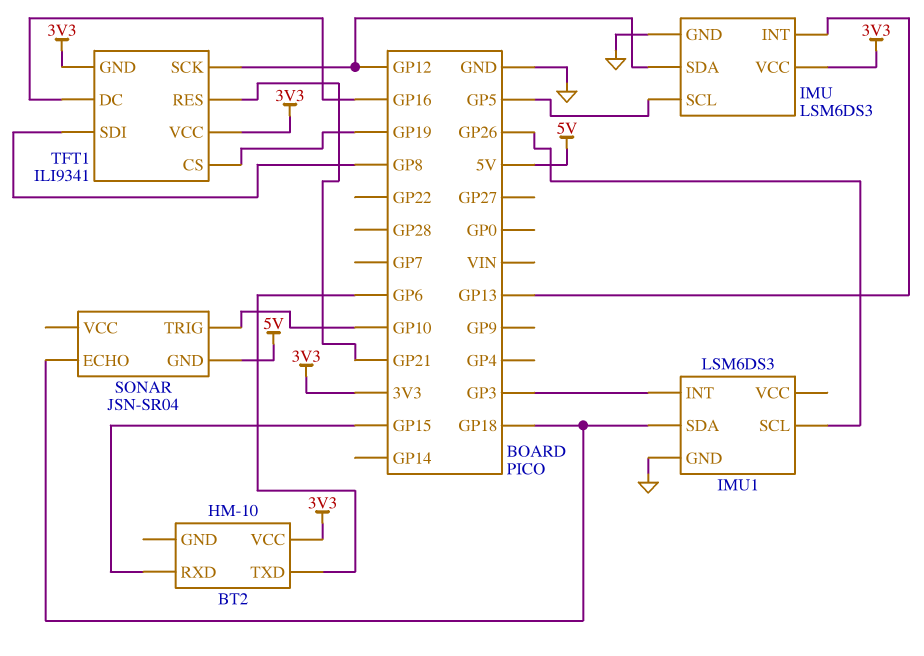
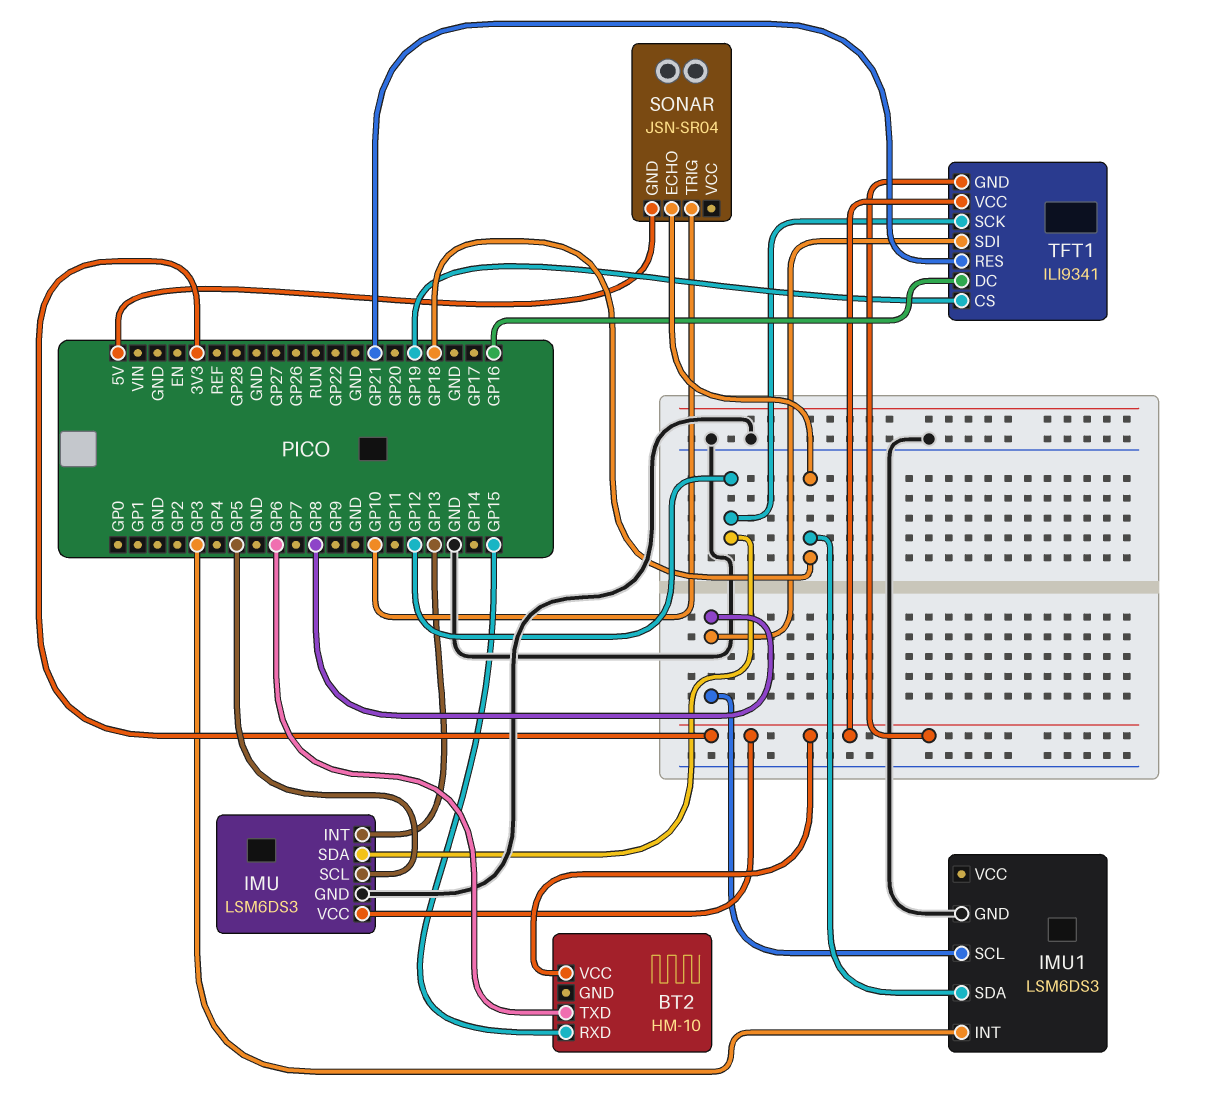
IMU1 pin SCL: GP26 -> GP8

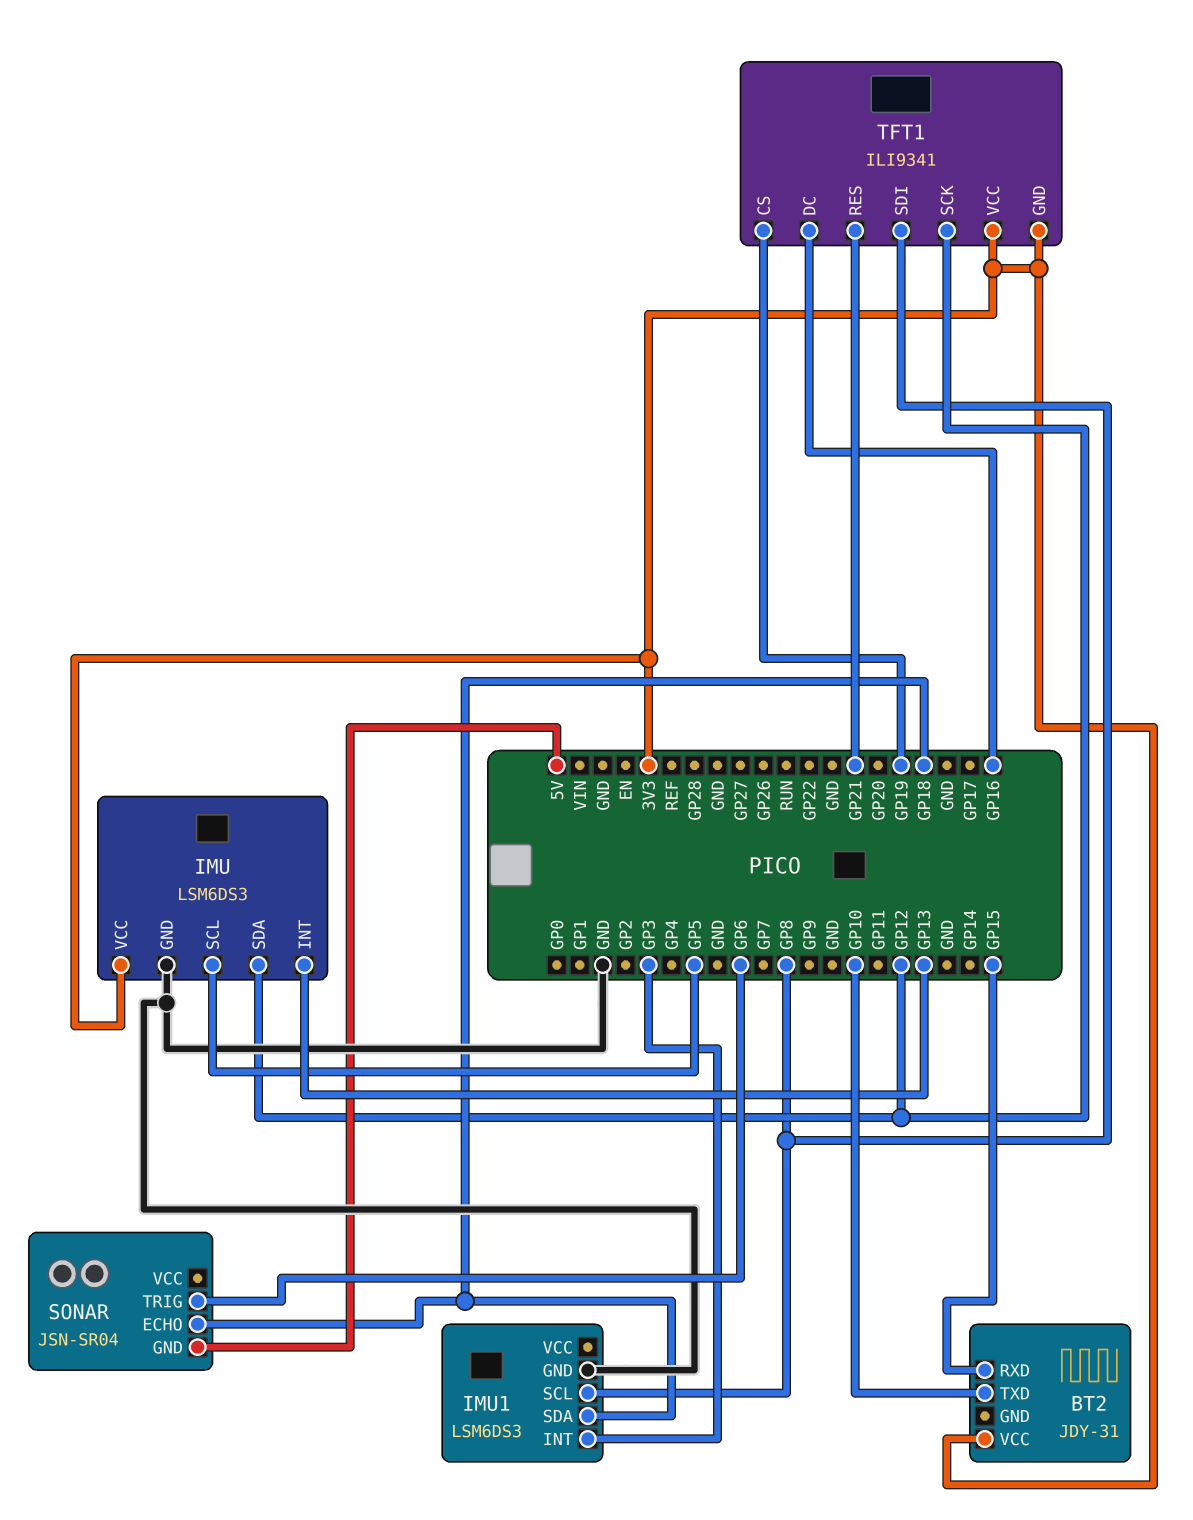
BT2: HM-10 -> JDY-31
BT2 pin TXD: GP6 -> GP10
SONAR pin TRIG: GP10 -> GP6

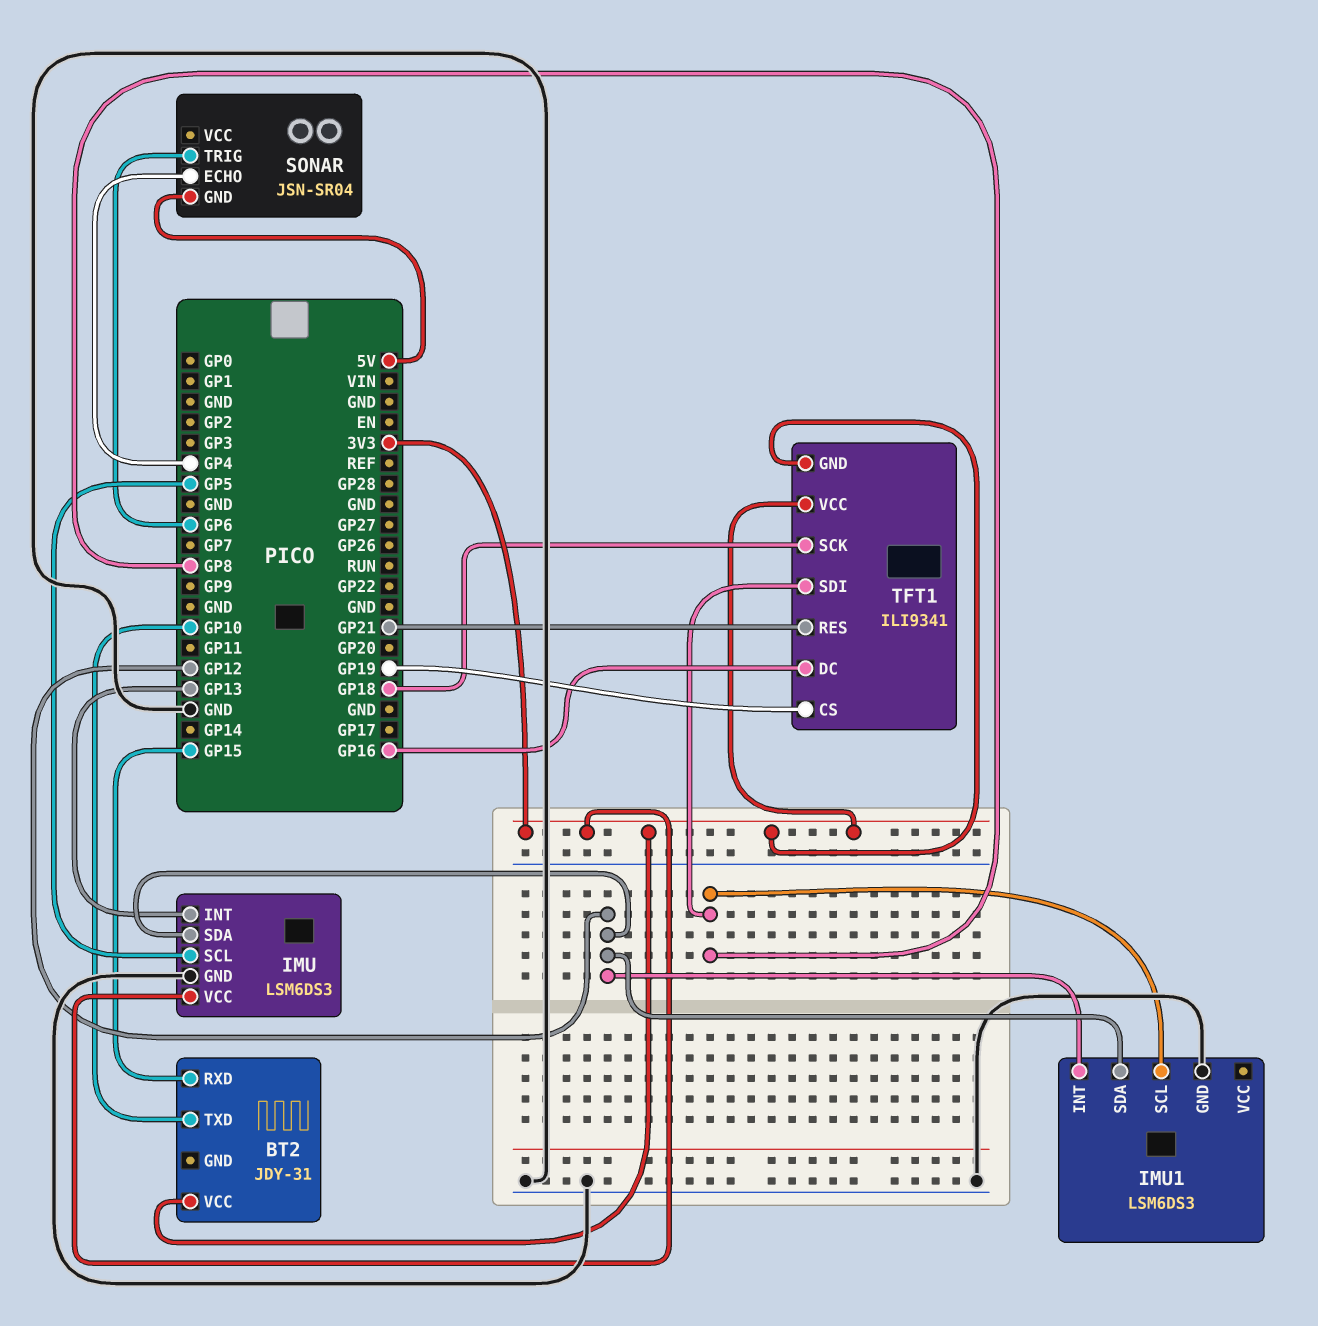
IMU1 pin INT: GP3 -> GP12
IMU1 pin SDA: GP18 -> GP12
SONAR pin ECHO: GP18 -> GP4
TFT1 pin SCK: GP12 -> GP18

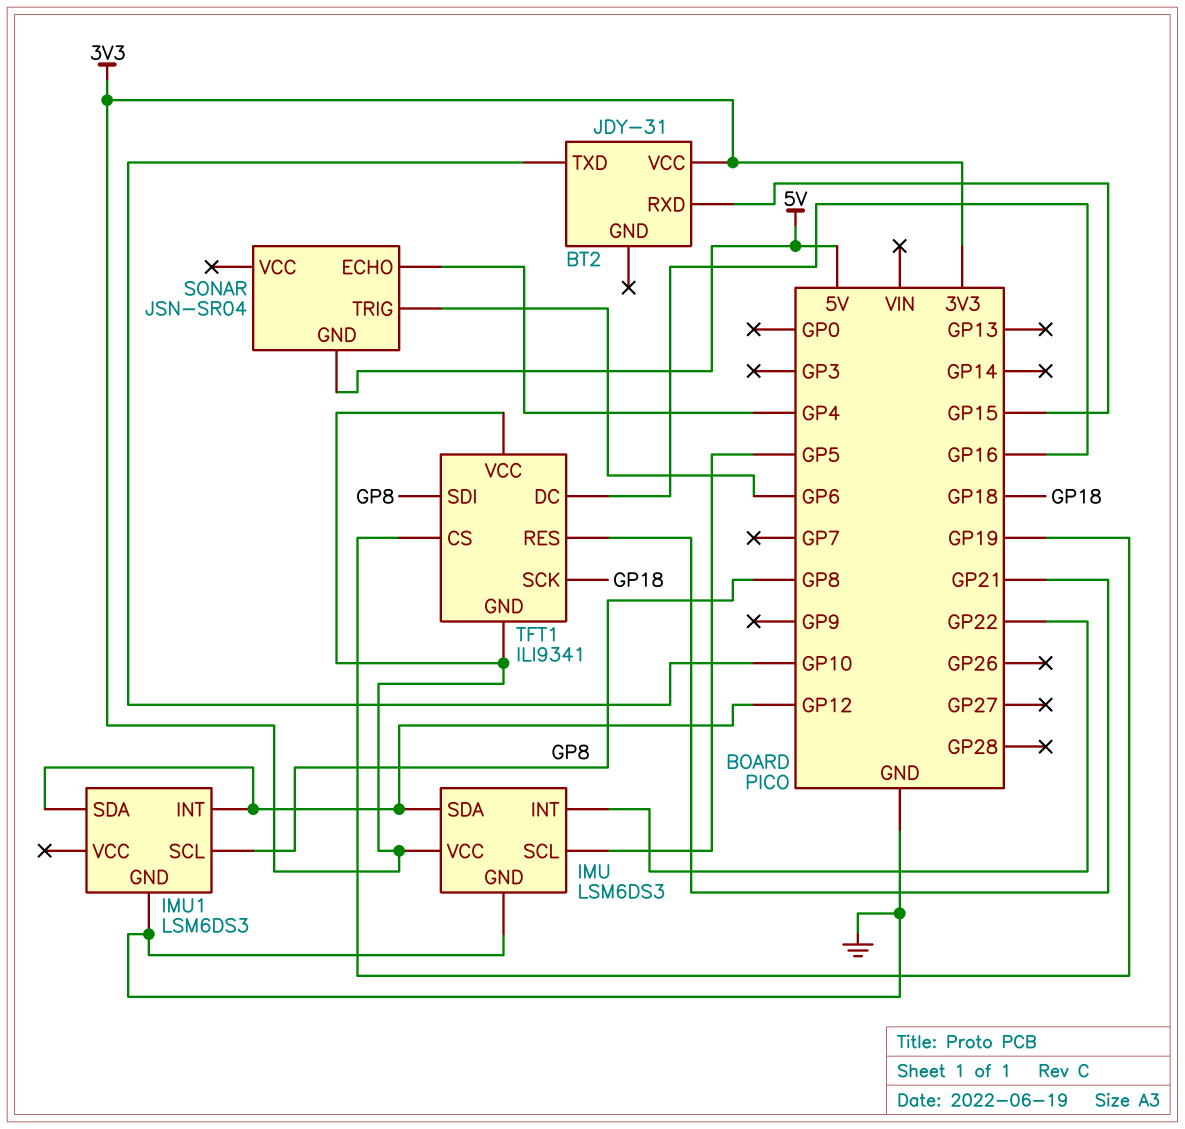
IMU pin INT: GP13 -> GP22

